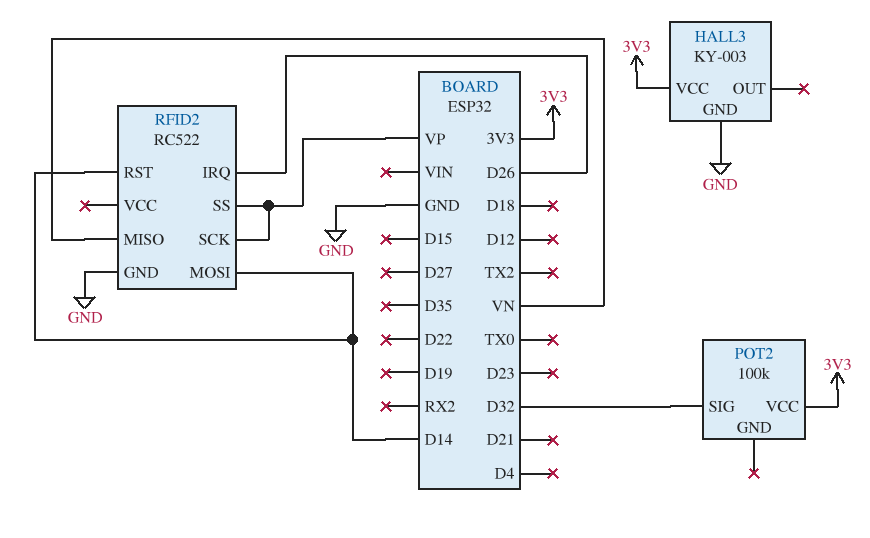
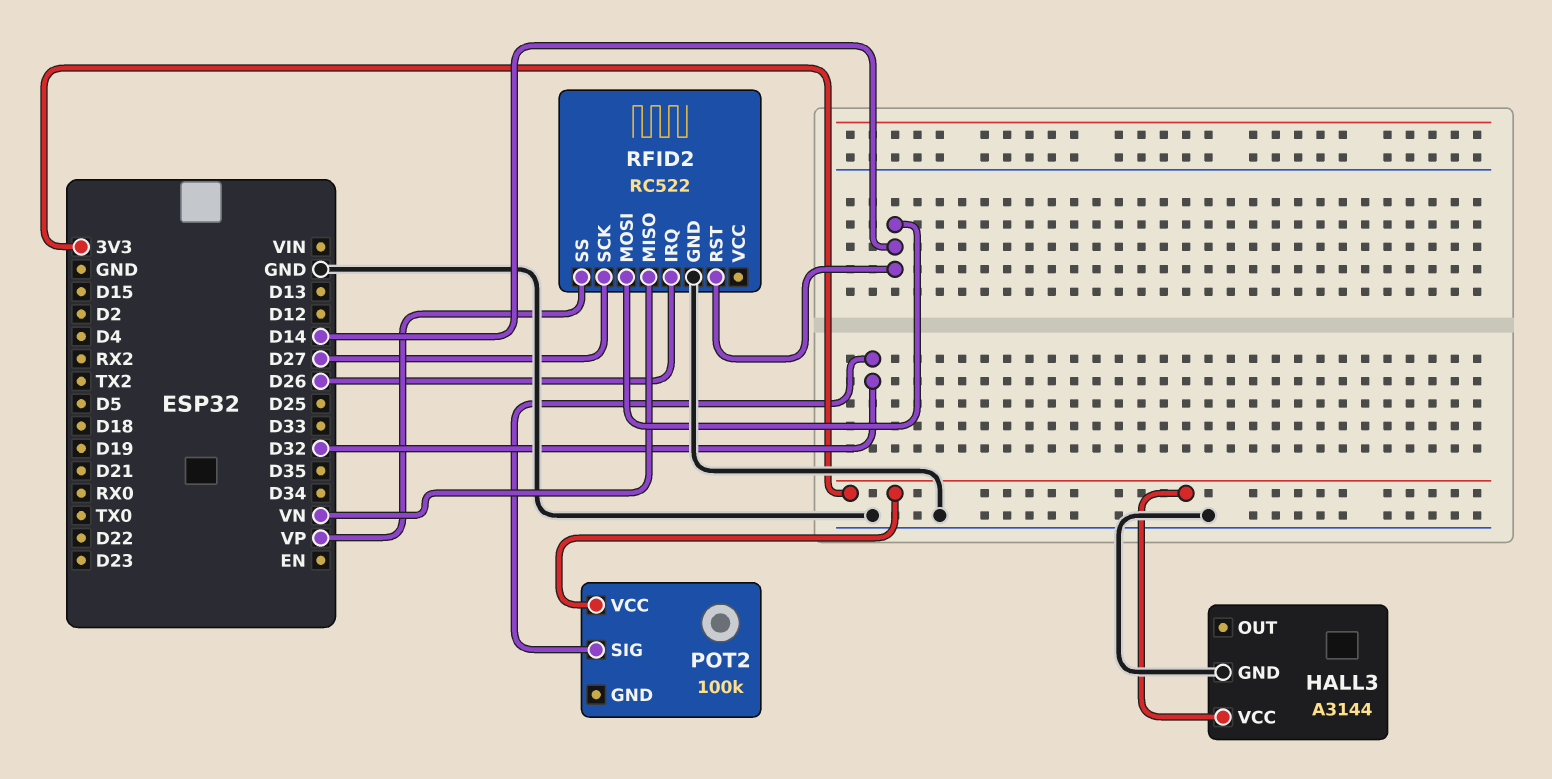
HALL3: KY-003 -> A3144
RFID2 pin SCK: VP -> D27

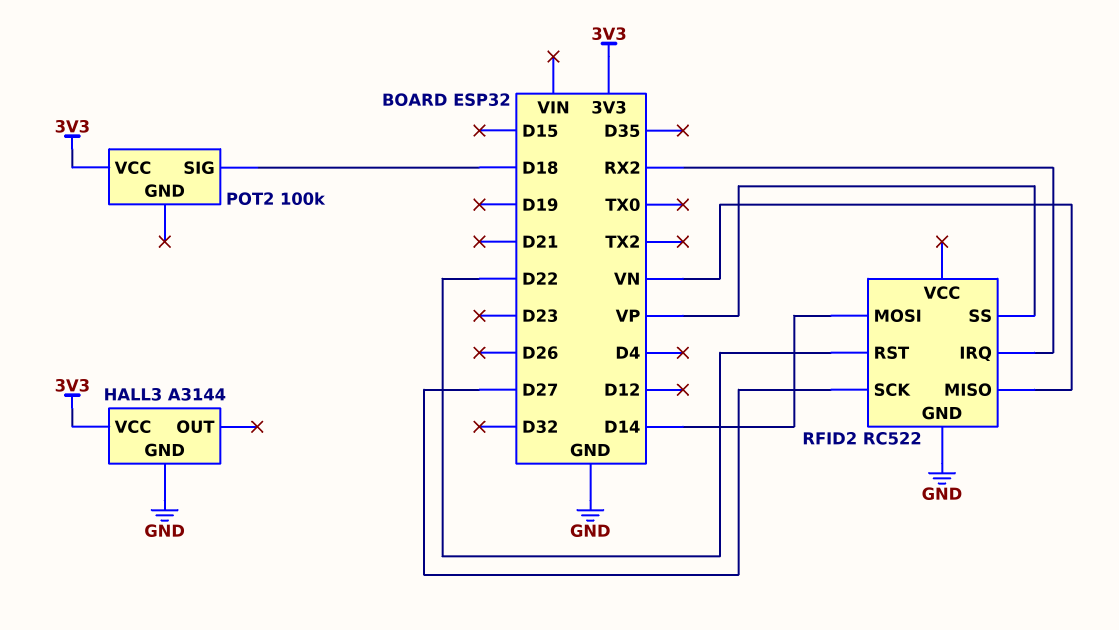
POT2 pin SIG: D32 -> D18
RFID2 pin IRQ: D26 -> RX2
RFID2 pin RST: D14 -> D22

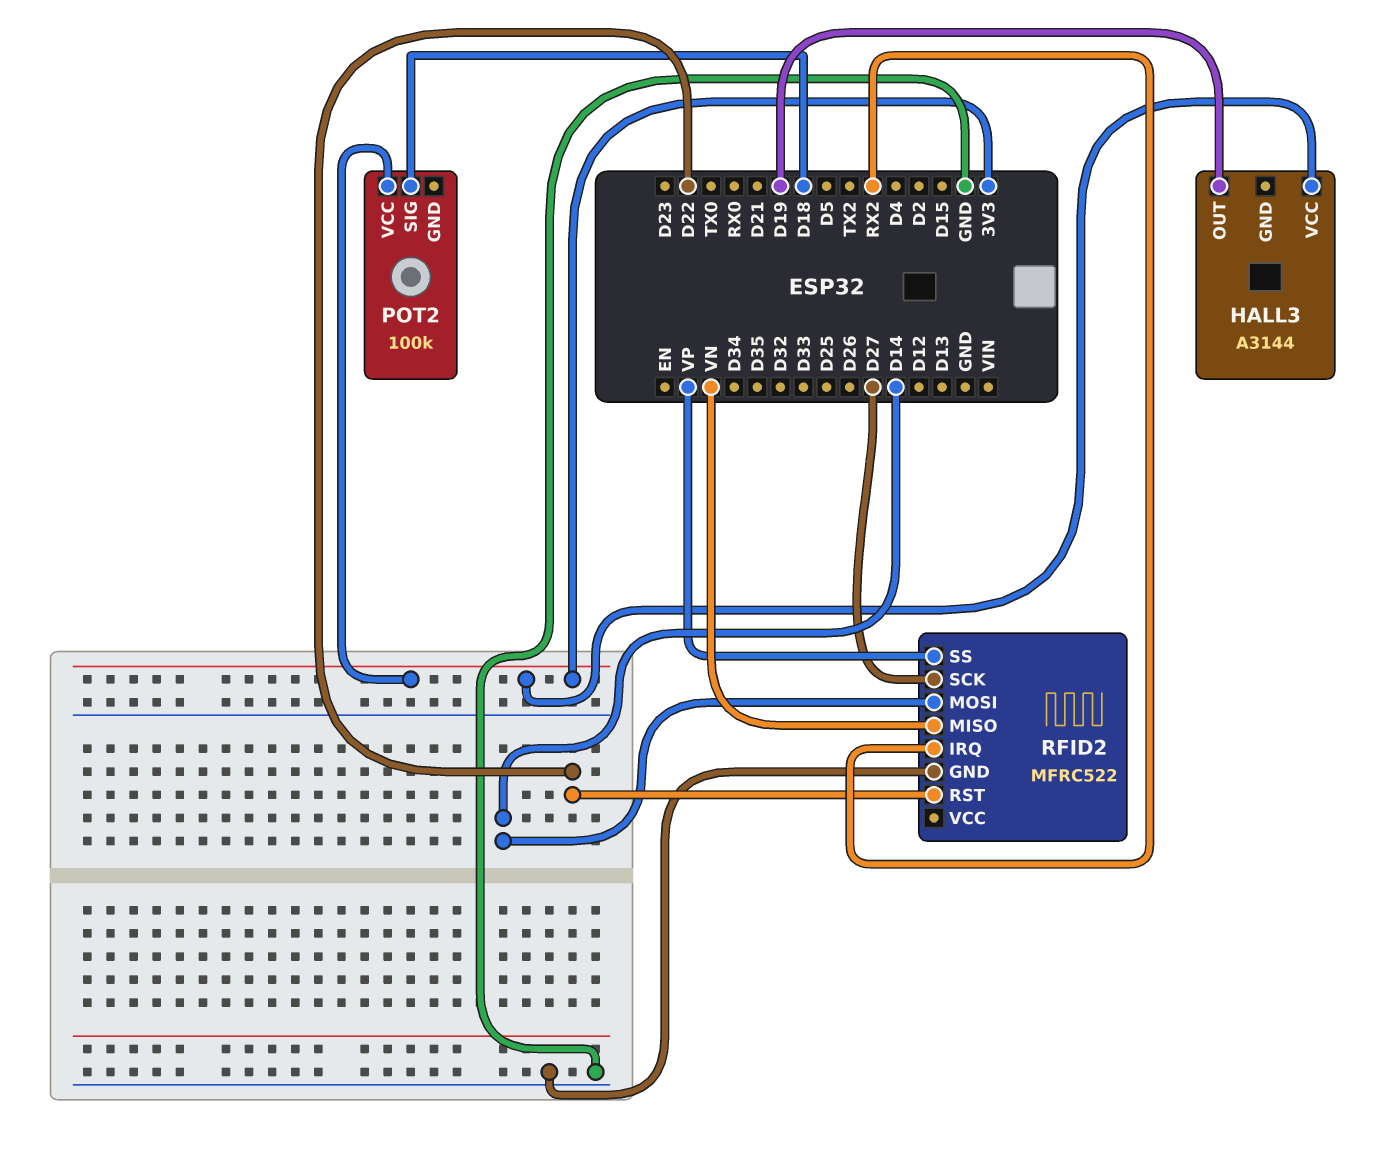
HALL3 pin GND: GND -> none
HALL3 pin OUT: none -> D19
RFID2: RC522 -> MFRC522

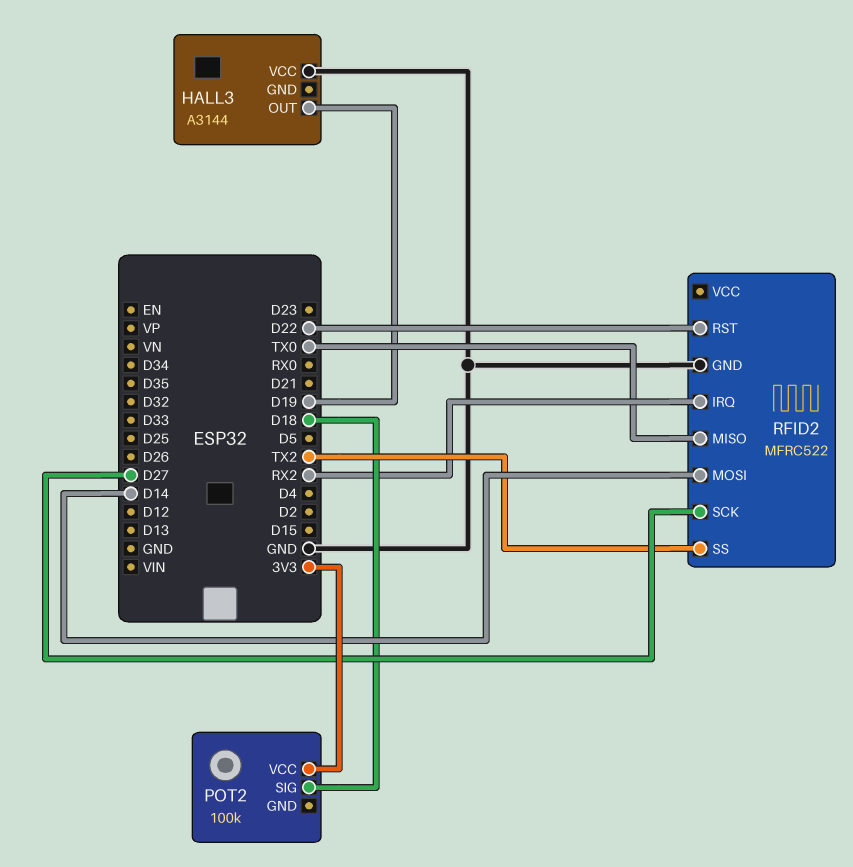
HALL3 pin VCC: 3V3 -> GND
RFID2 pin MISO: VN -> TX0
RFID2 pin SS: VP -> TX2

